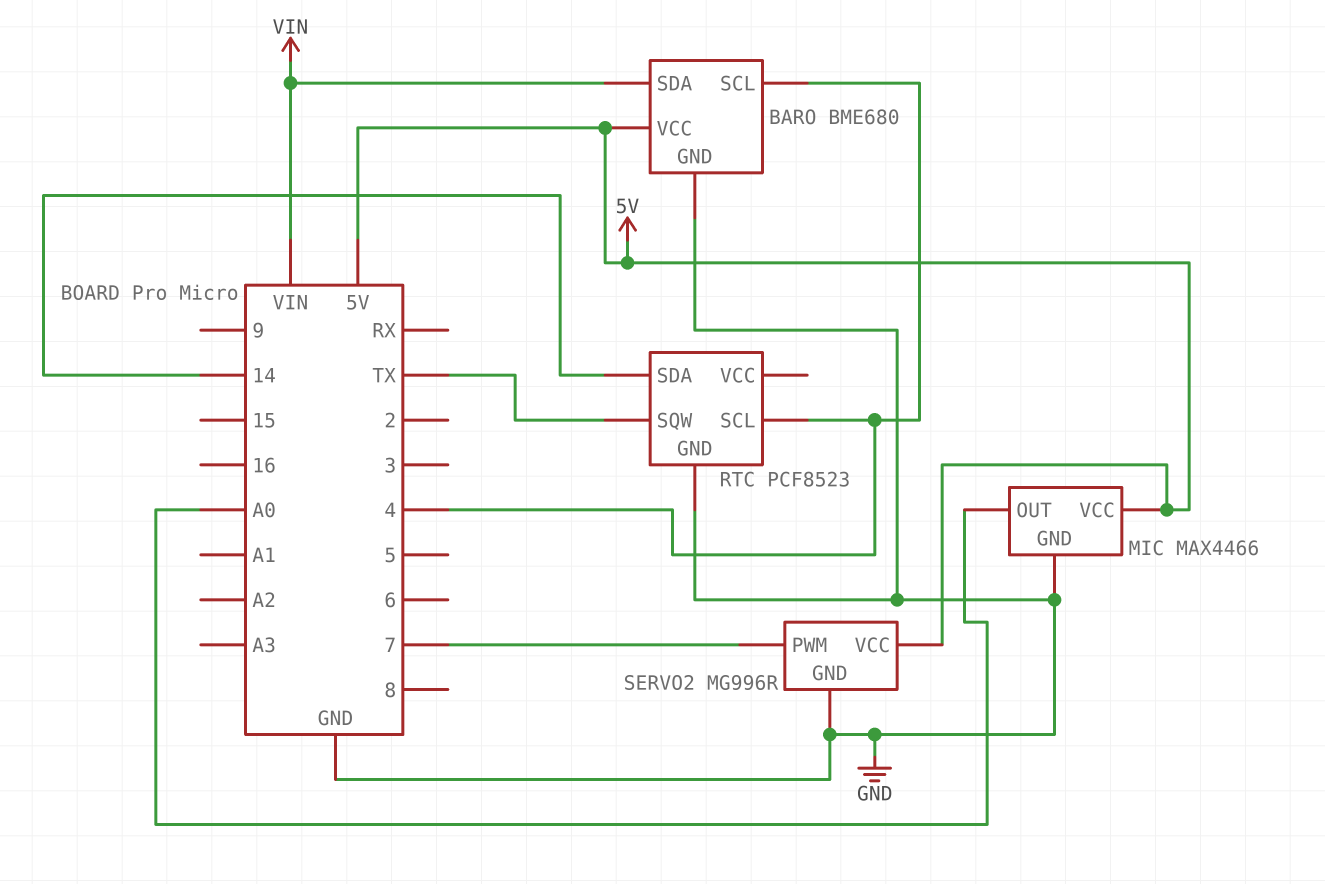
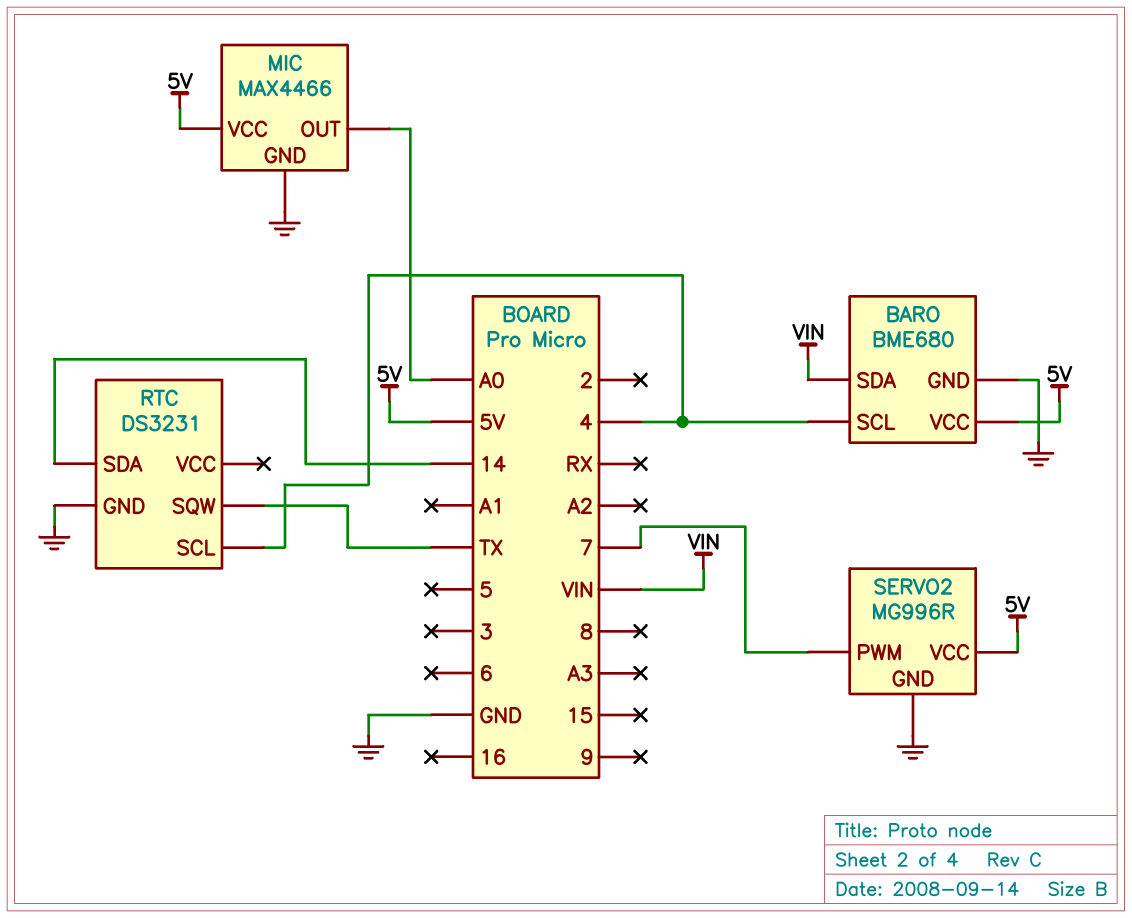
RTC: PCF8523 -> DS3231

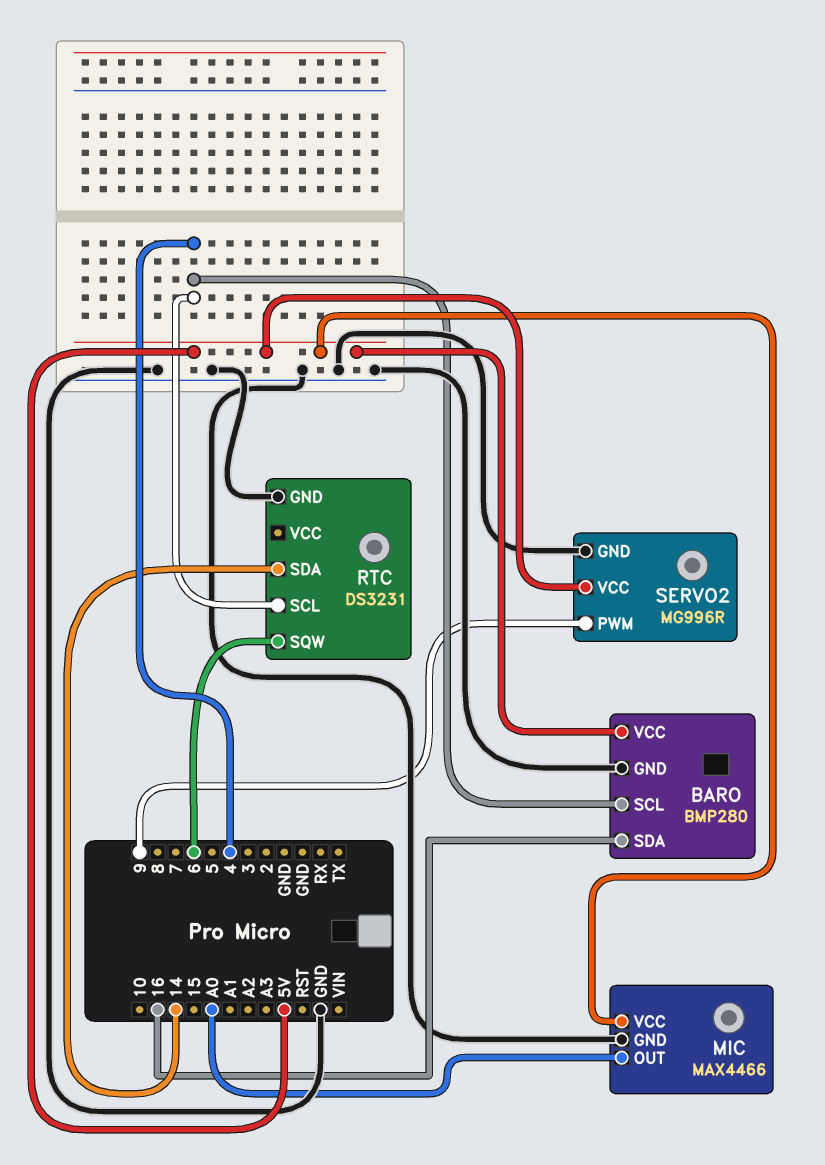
BARO: BME680 -> BMP280
BARO pin SDA: VIN -> 16
RTC pin SQW: TX -> 6
SERVO2 pin PWM: 7 -> 9

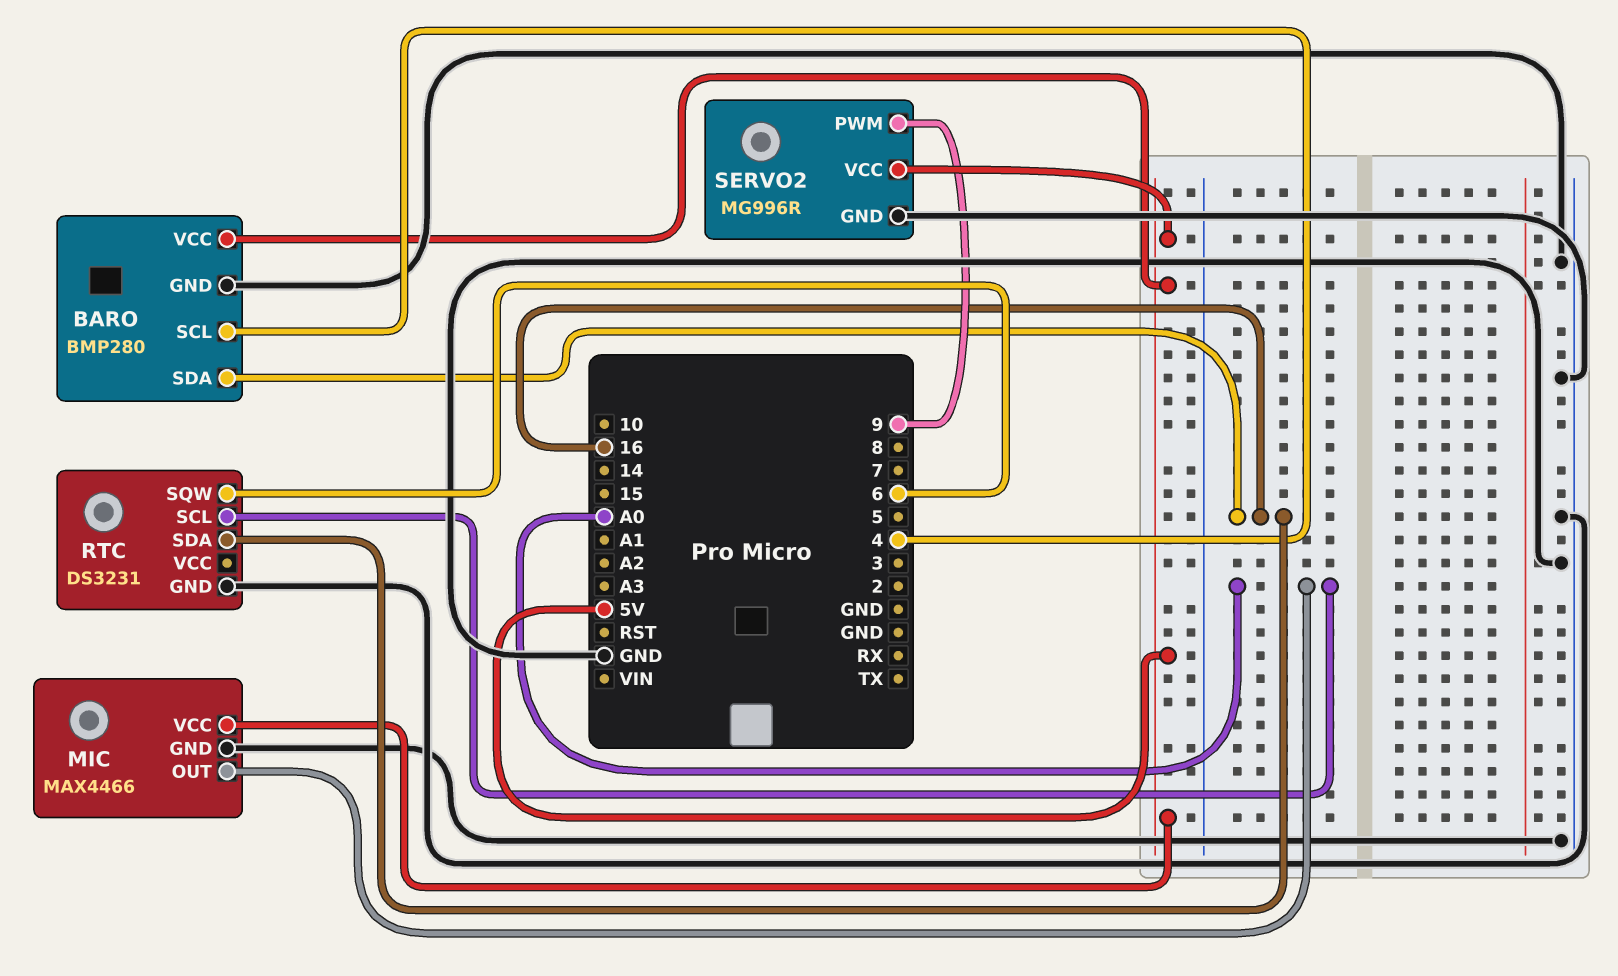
RTC pin SCL: 4 -> A0
RTC pin SDA: 14 -> 16

